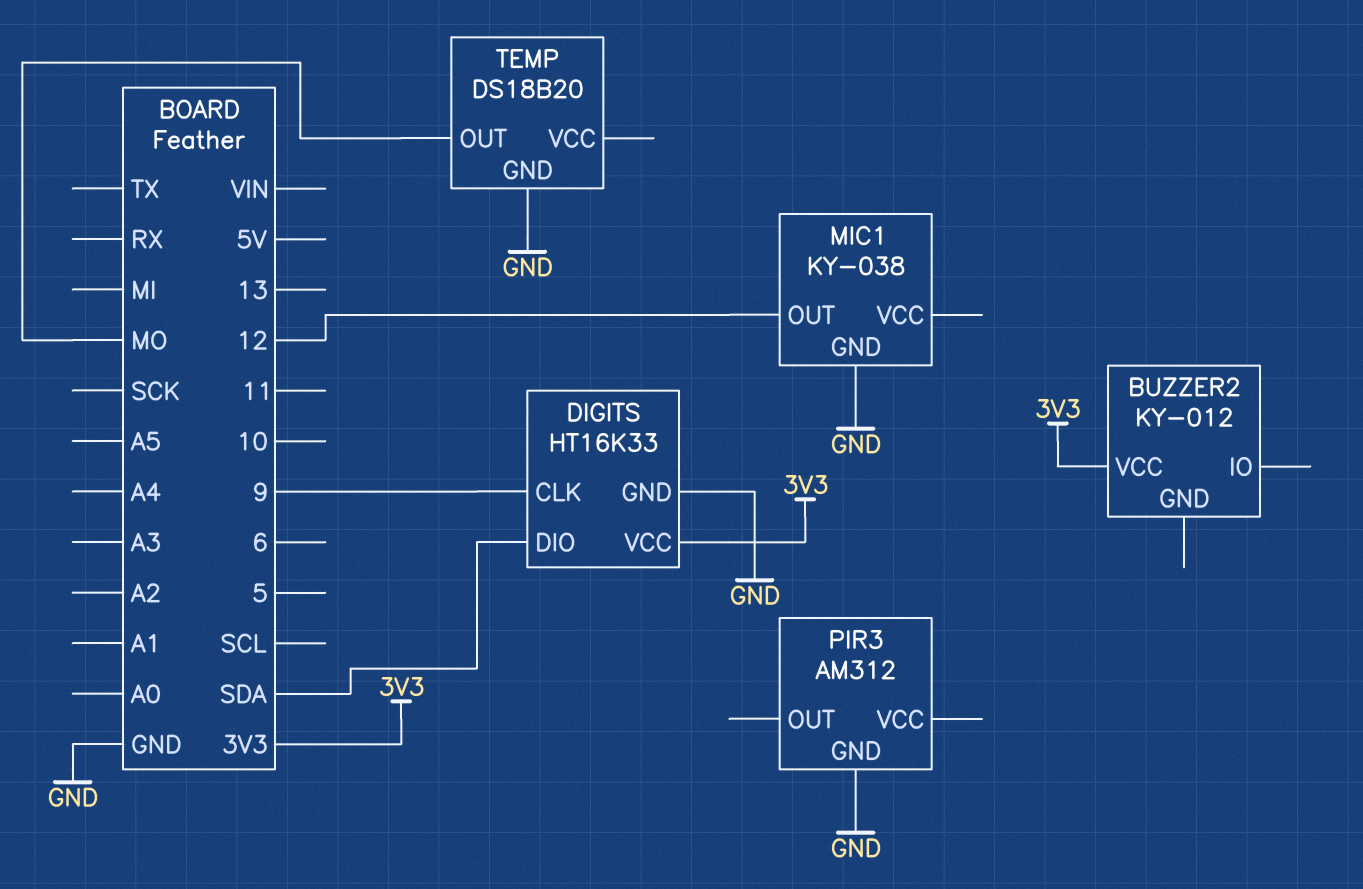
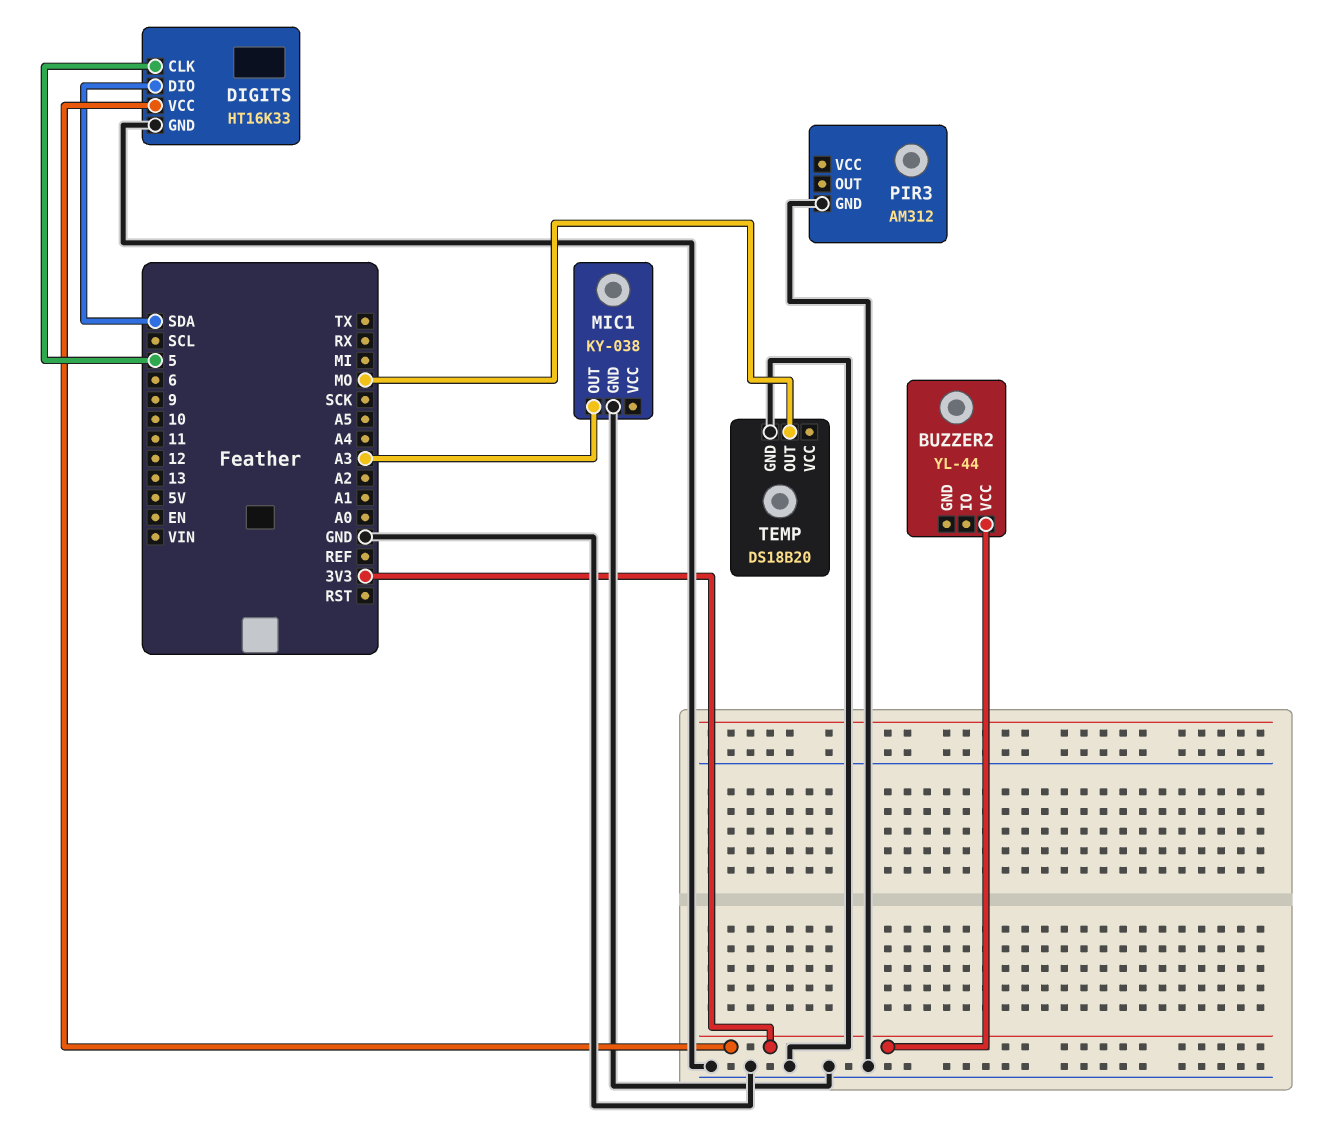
BUZZER2: KY-012 -> YL-44
DIGITS pin CLK: 9 -> 5
MIC1 pin OUT: 12 -> A3

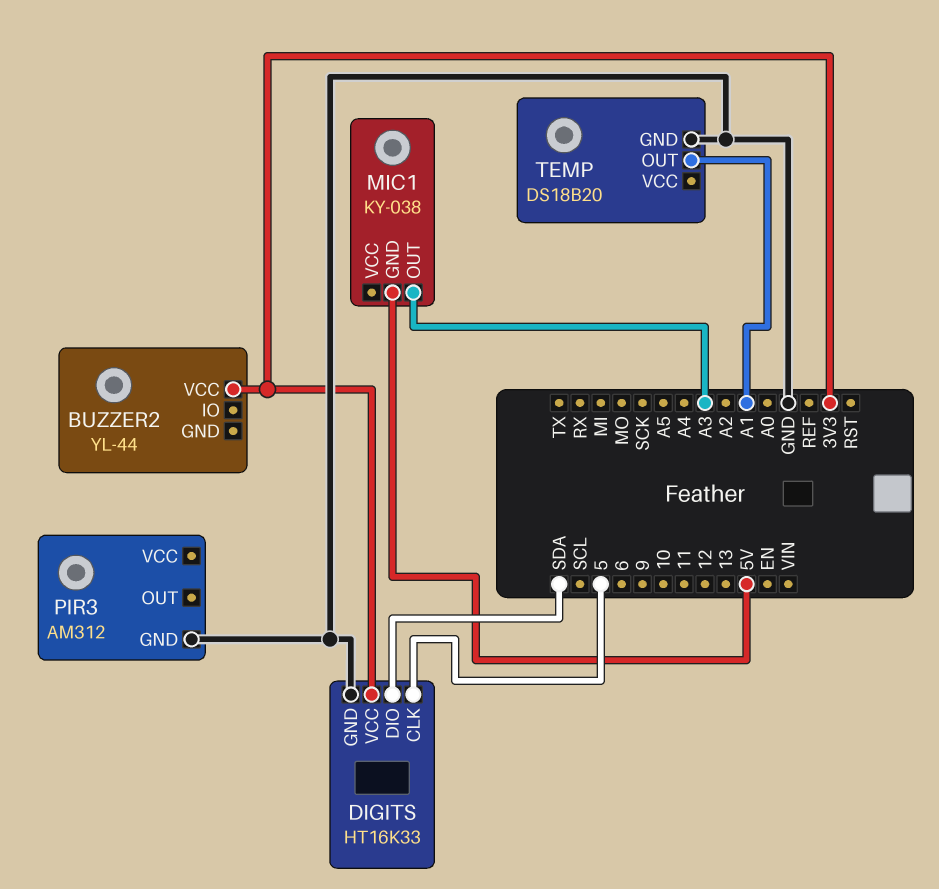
MIC1 pin GND: GND -> 5V
TEMP pin OUT: MO -> A1

